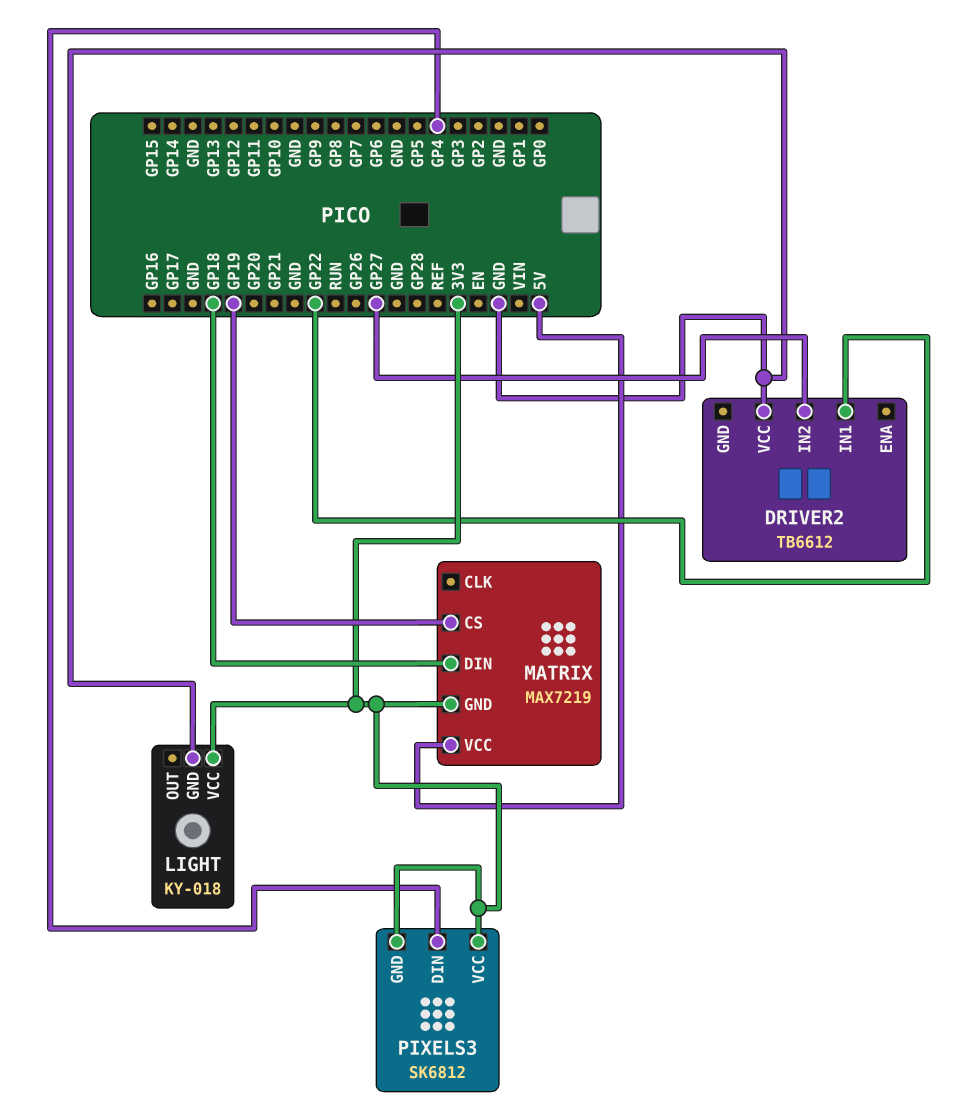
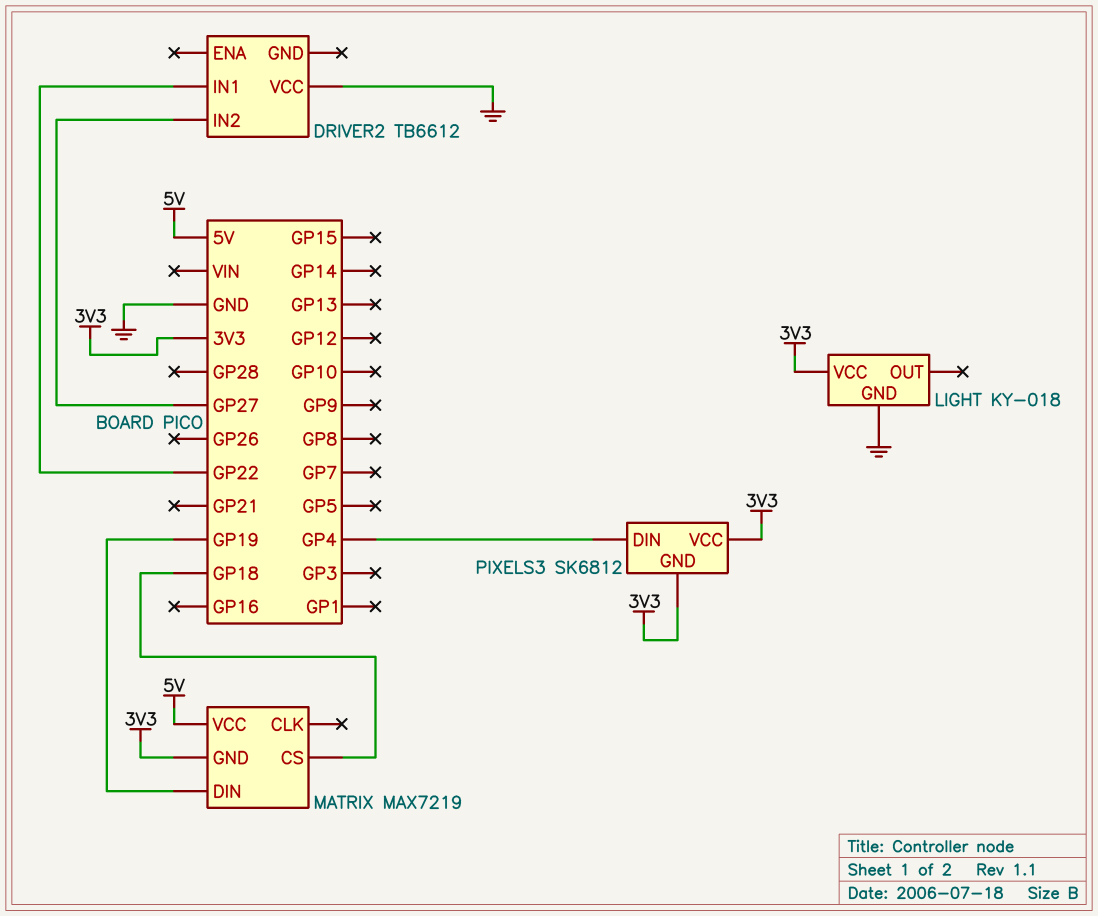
MATRIX pin CS: GP19 -> GP18
MATRIX pin DIN: GP18 -> GP19

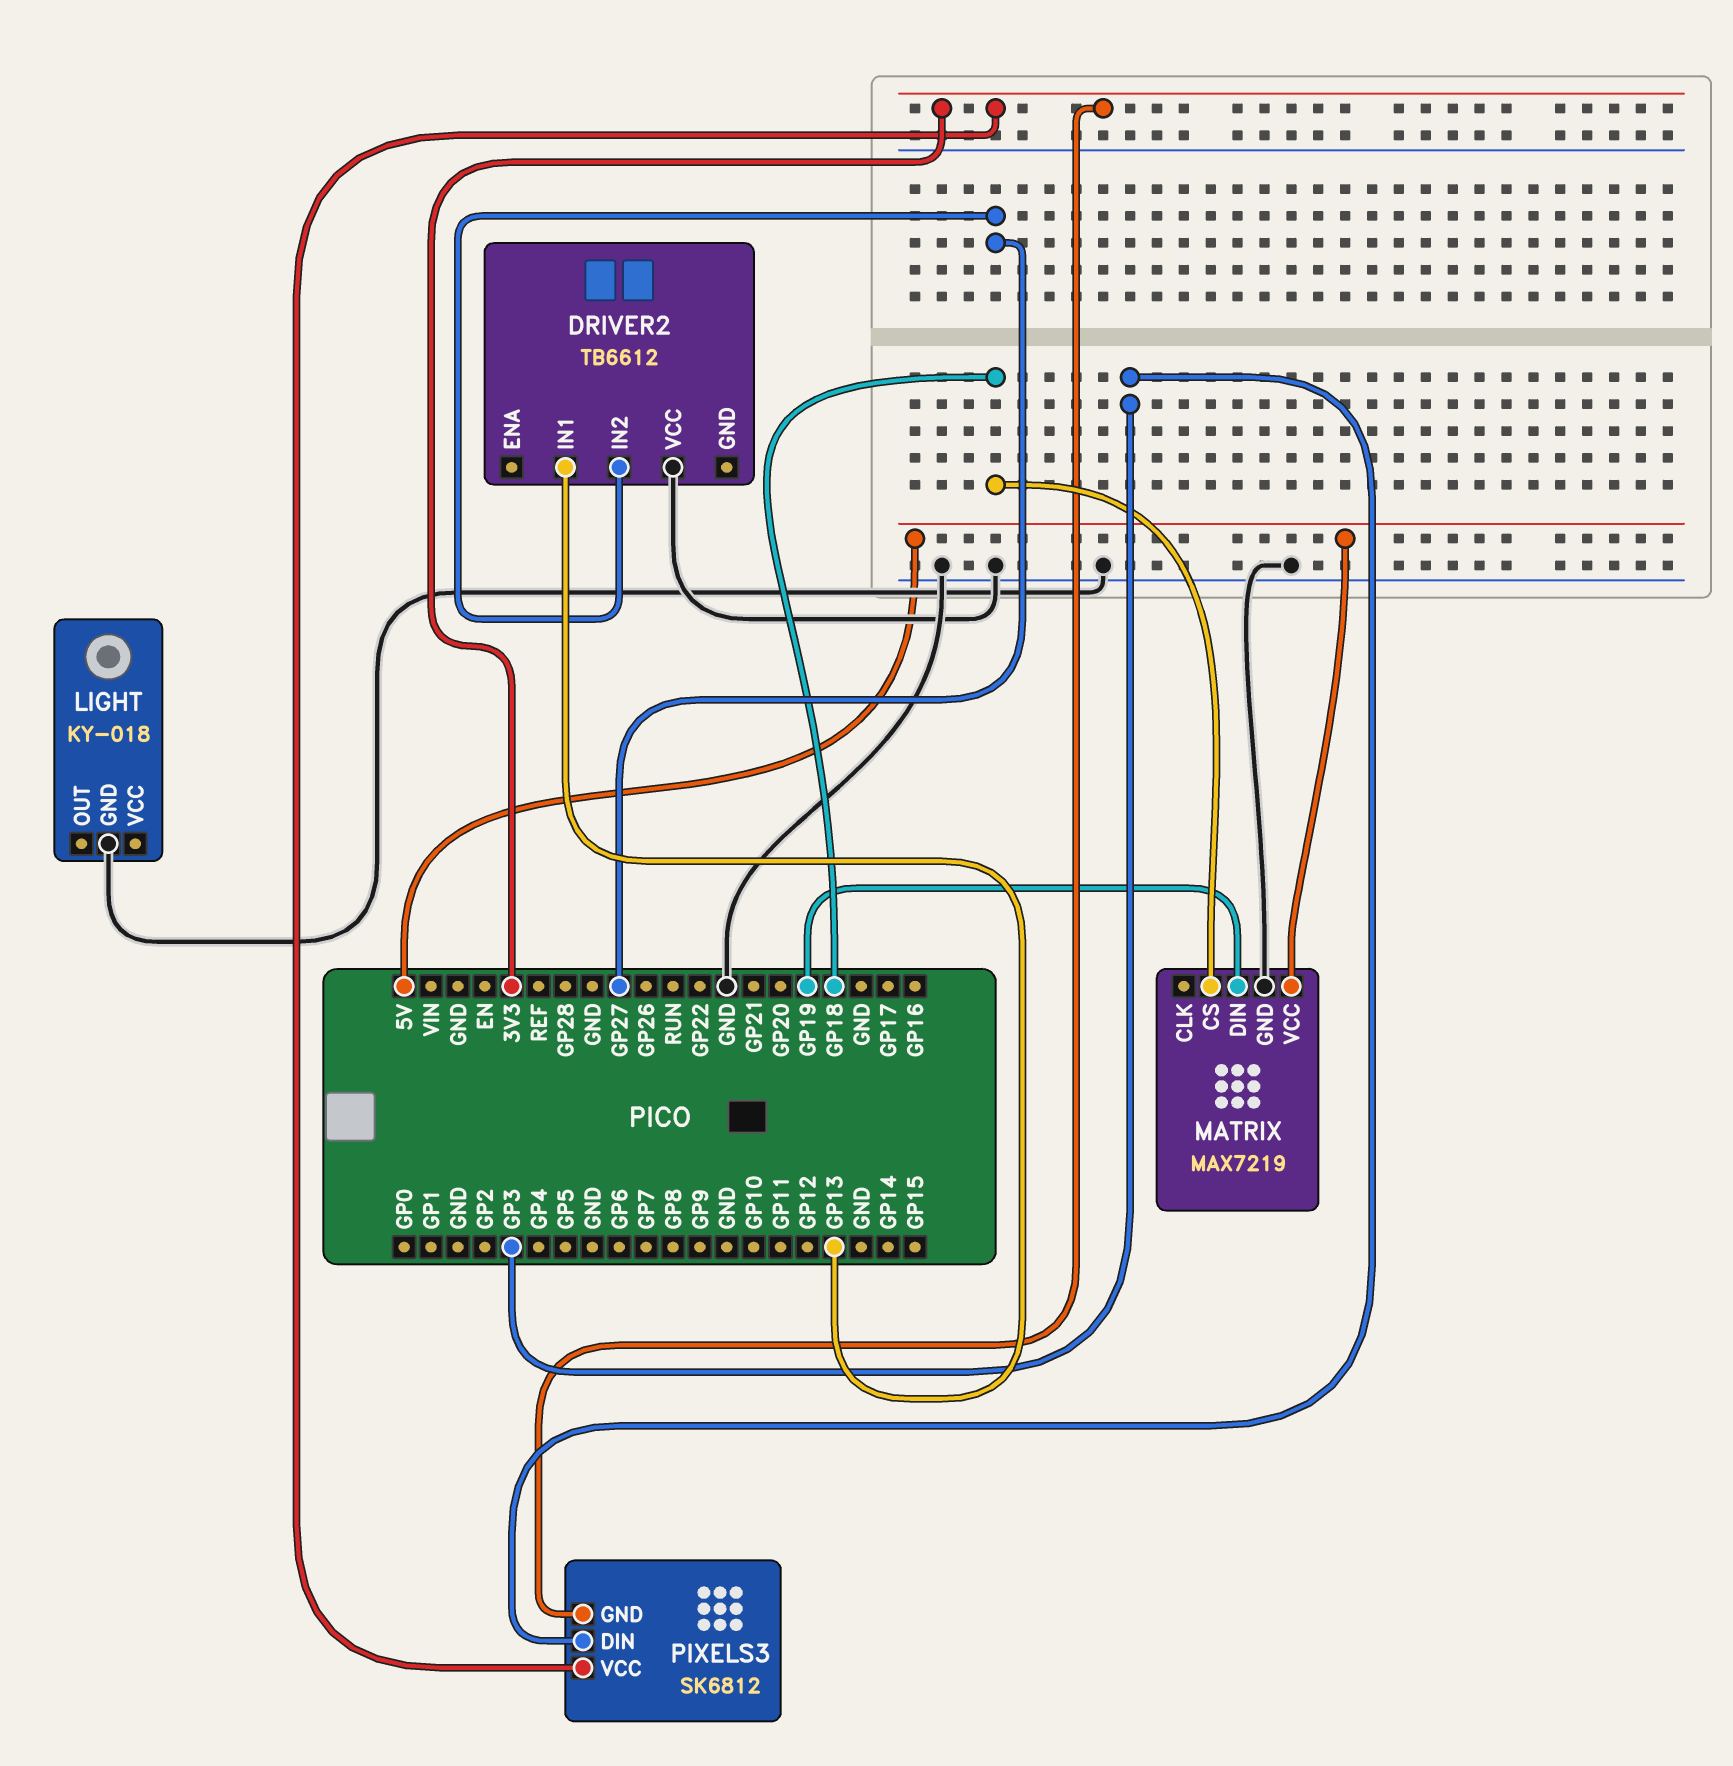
DRIVER2 pin IN1: GP22 -> GP13
LIGHT pin VCC: 3V3 -> none
MATRIX pin GND: 3V3 -> GND
PIXELS3 pin DIN: GP4 -> GP3

